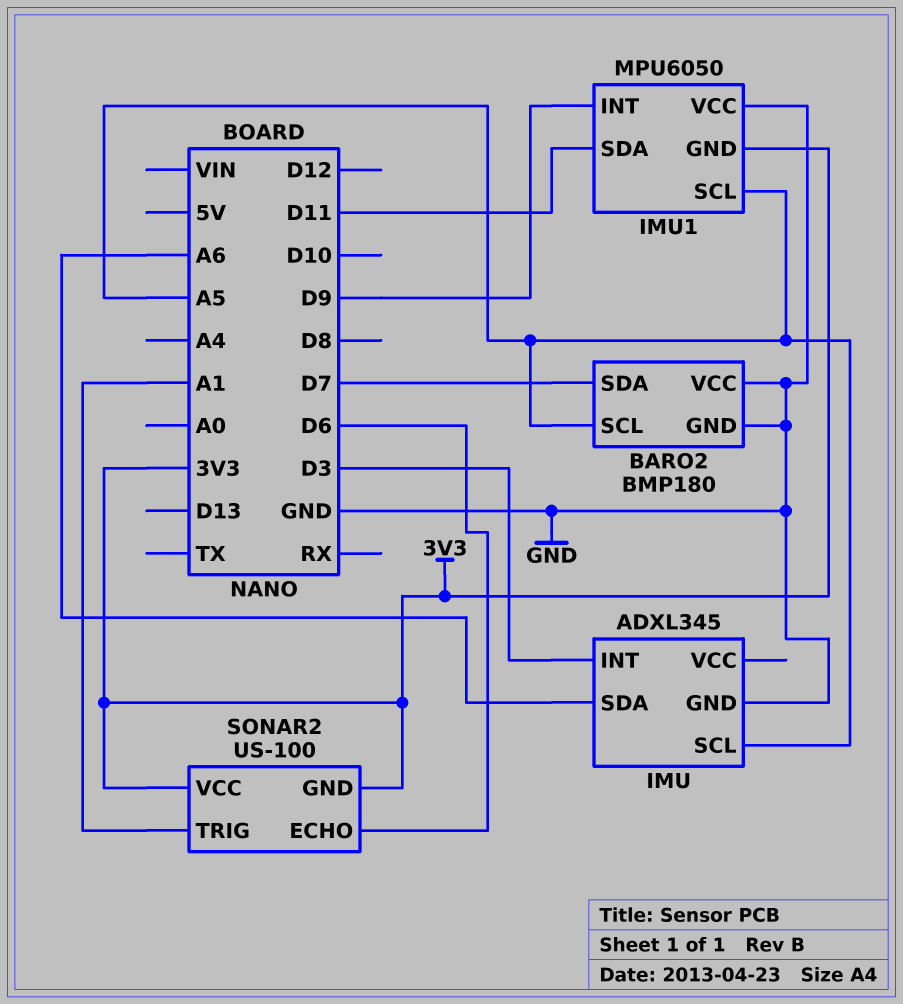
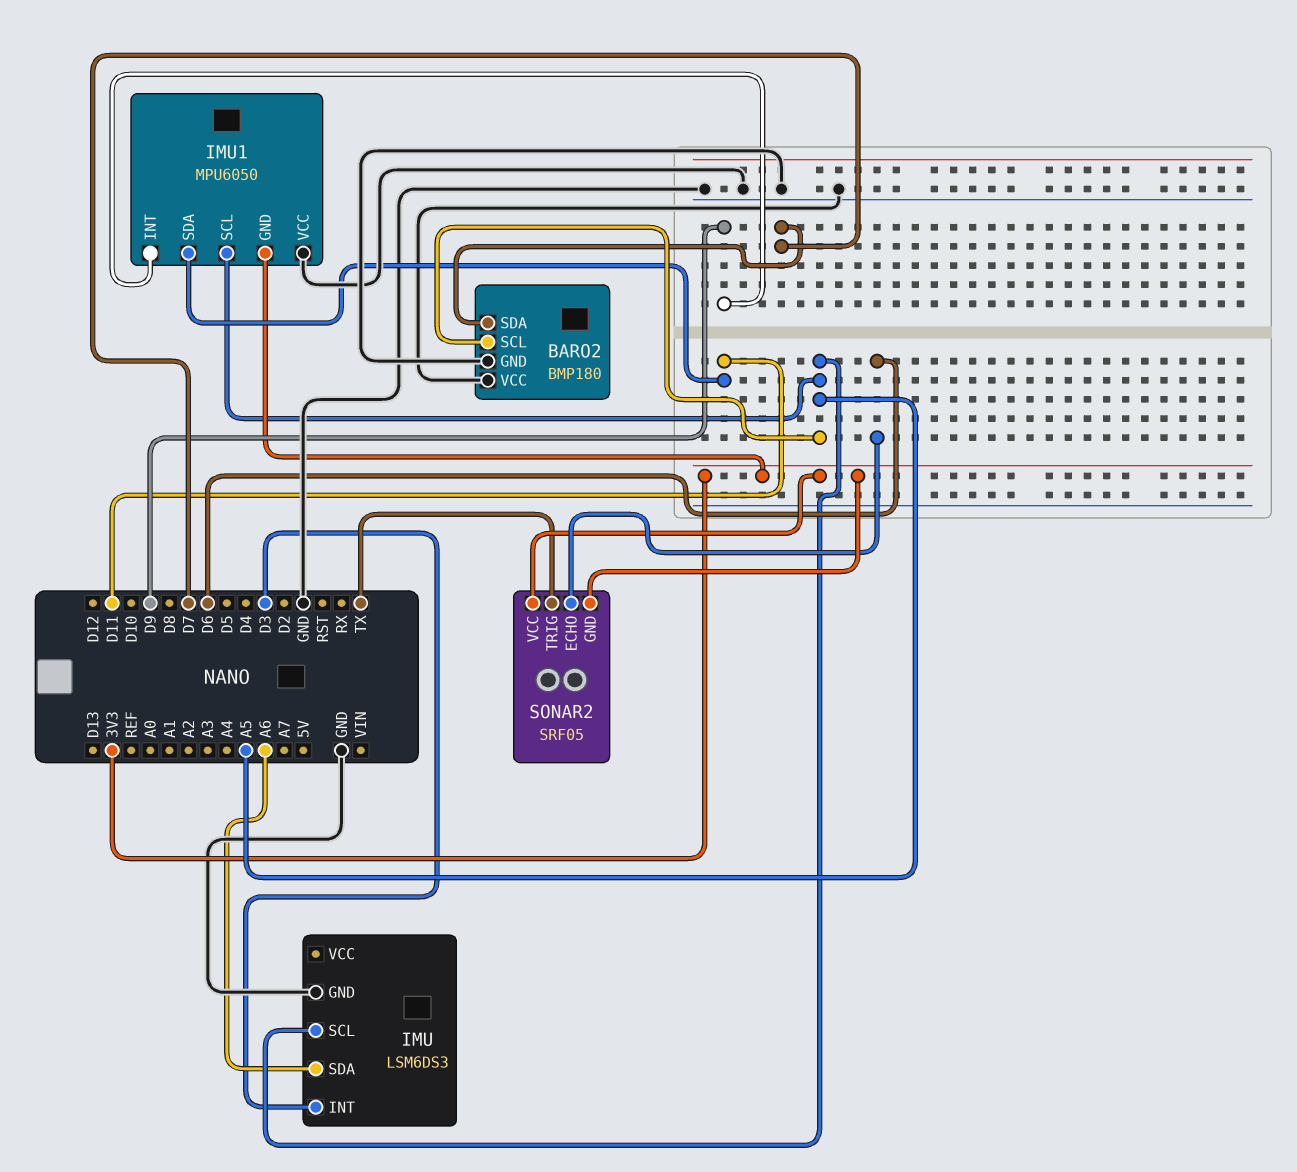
IMU: ADXL345 -> LSM6DS3
SONAR2: US-100 -> SRF05
SONAR2 pin TRIG: A1 -> TX

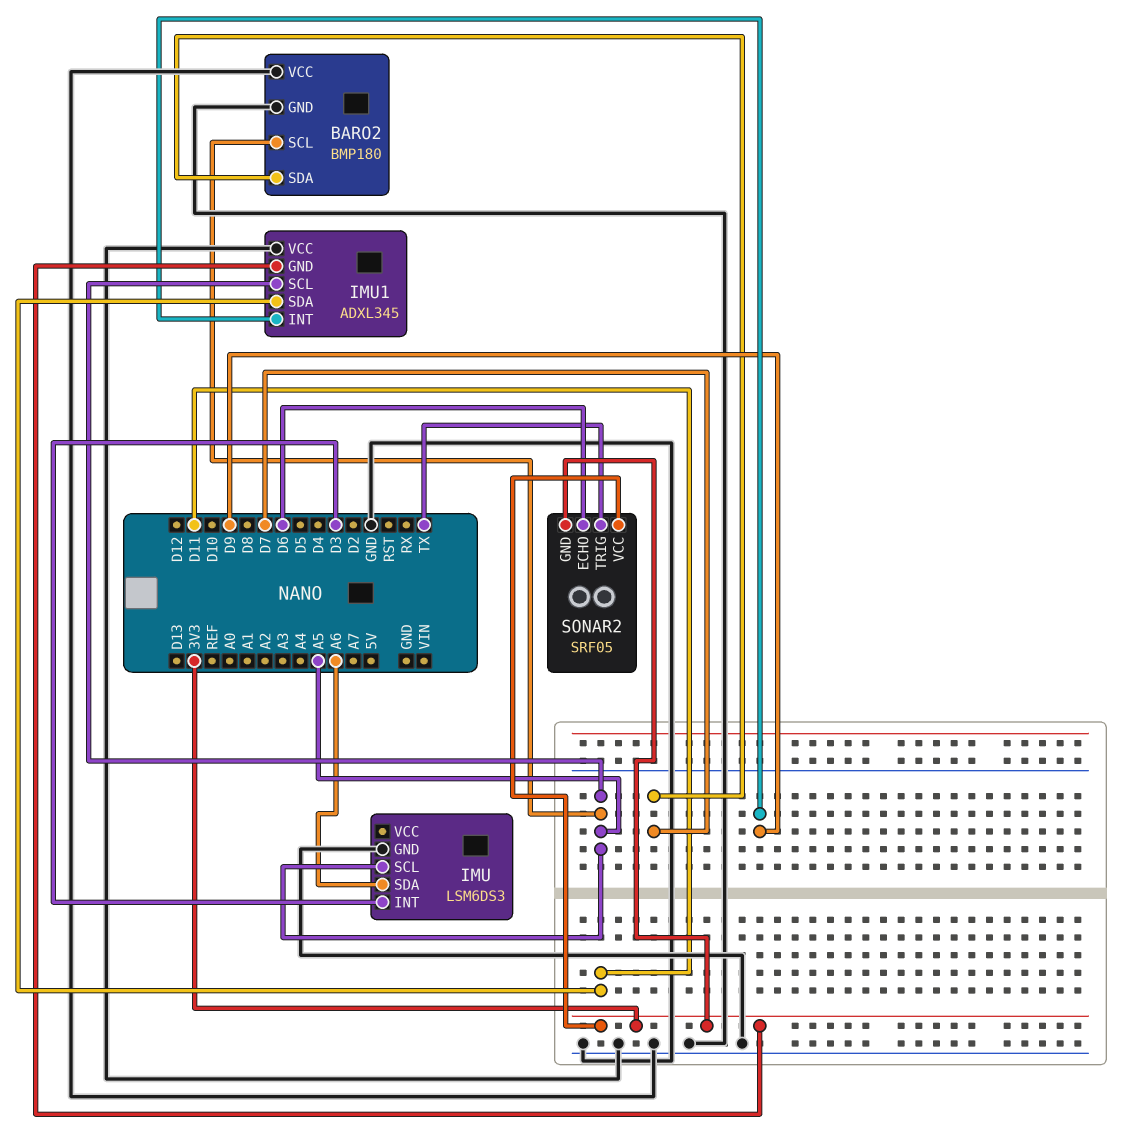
IMU1: MPU6050 -> ADXL345

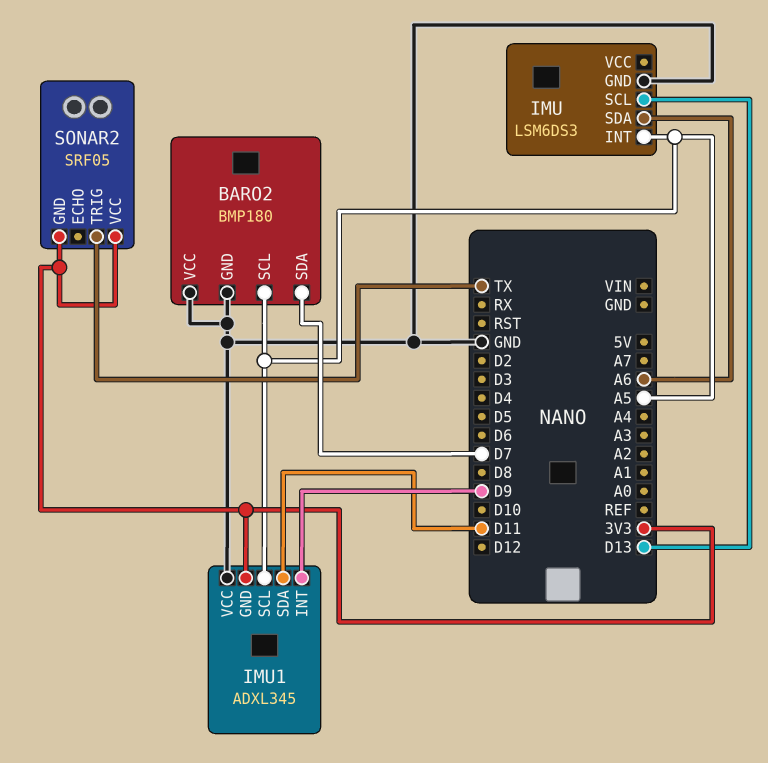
IMU pin INT: D3 -> A5
IMU pin SCL: A5 -> D13
SONAR2 pin ECHO: D6 -> none

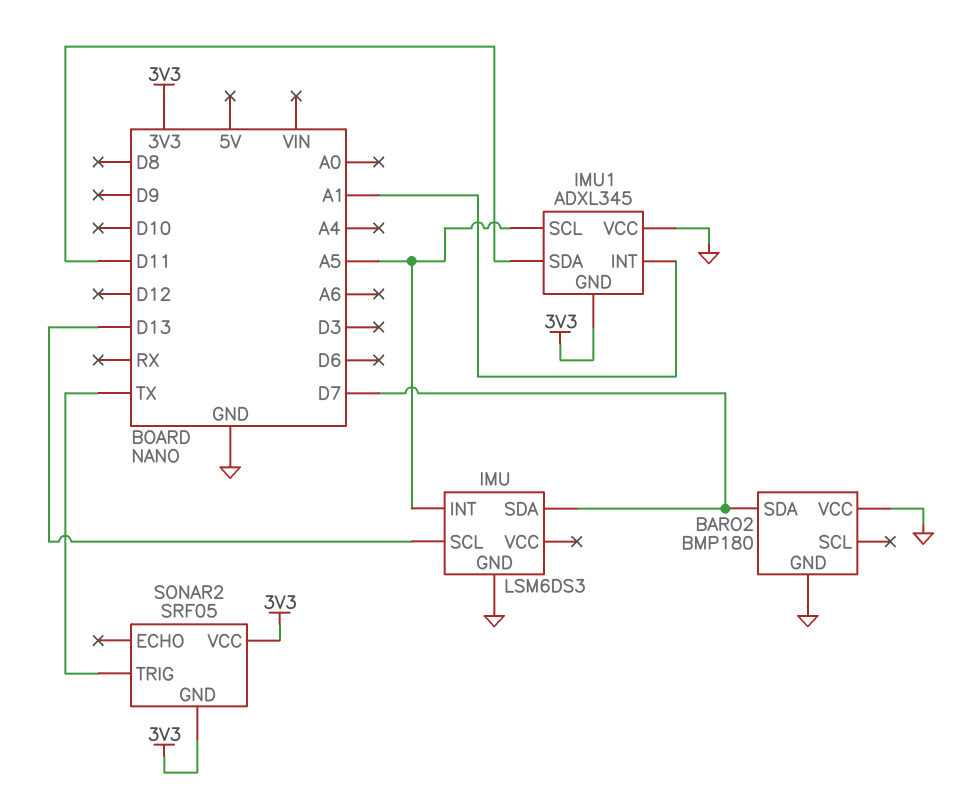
BARO2 pin SCL: A5 -> none
IMU pin SDA: A6 -> D7
IMU1 pin INT: D9 -> A1

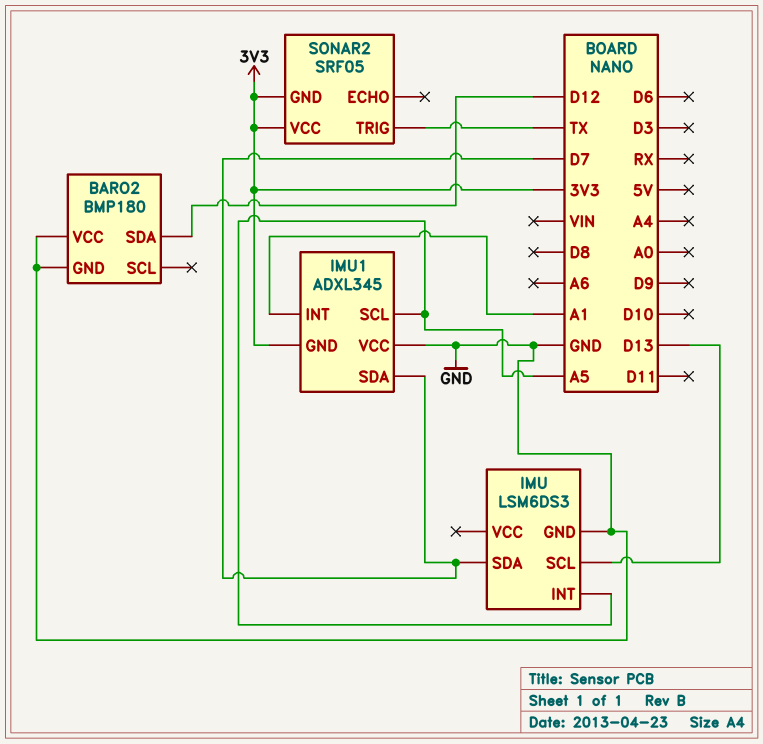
BARO2 pin SDA: D7 -> D12
IMU1 pin SDA: D11 -> D7

